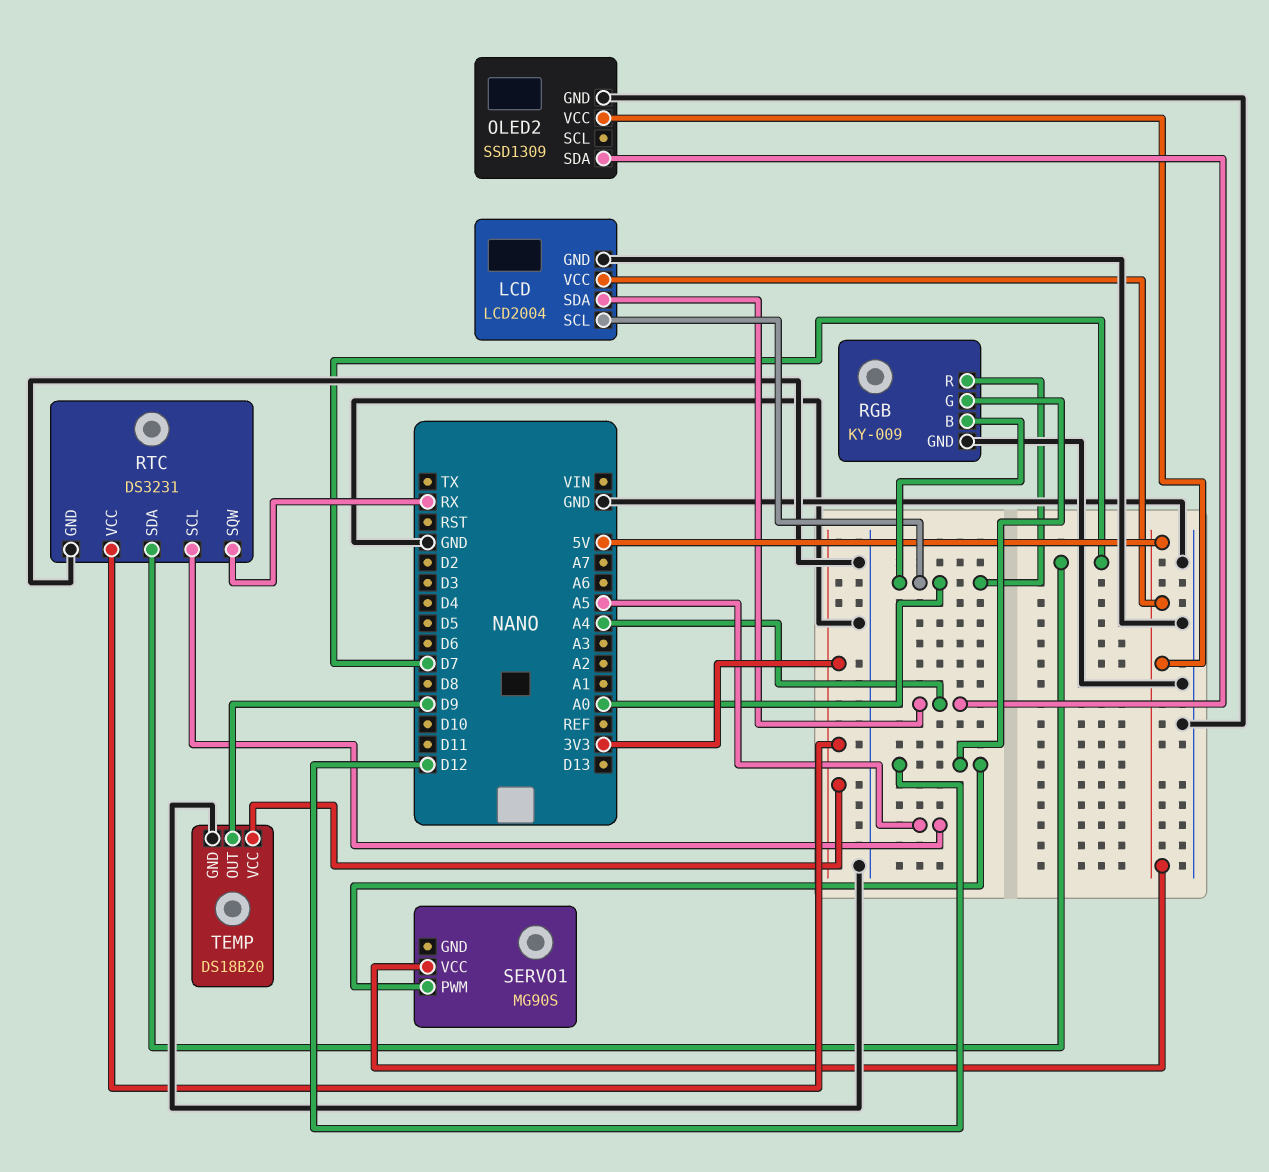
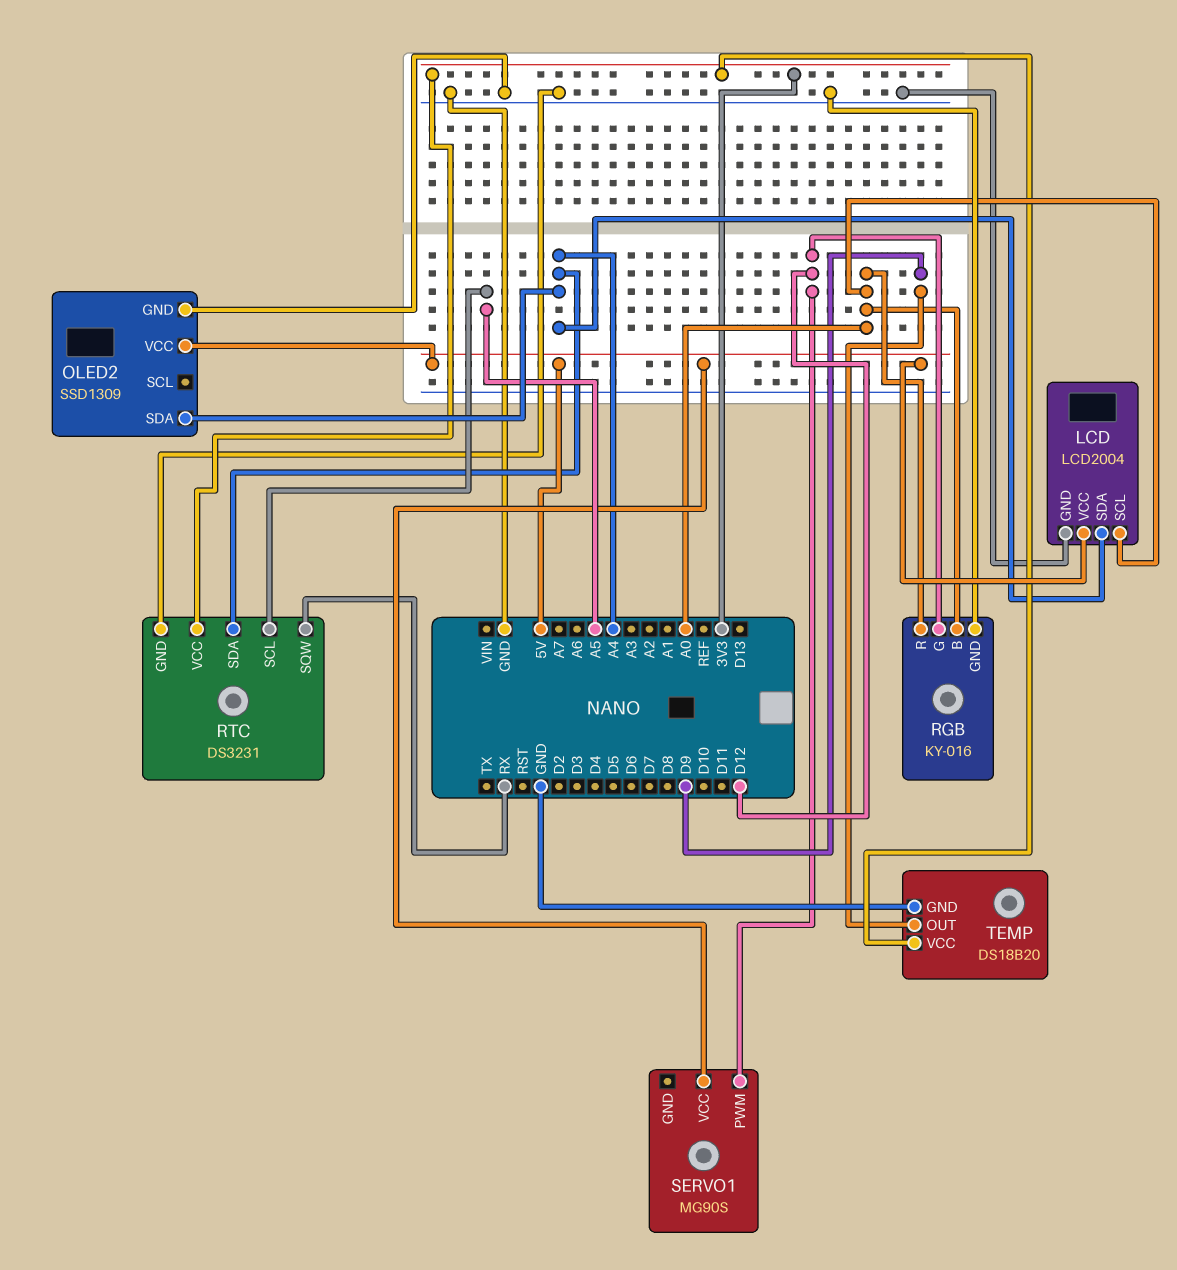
RGB: KY-009 -> KY-016
RTC pin SDA: D7 -> A4

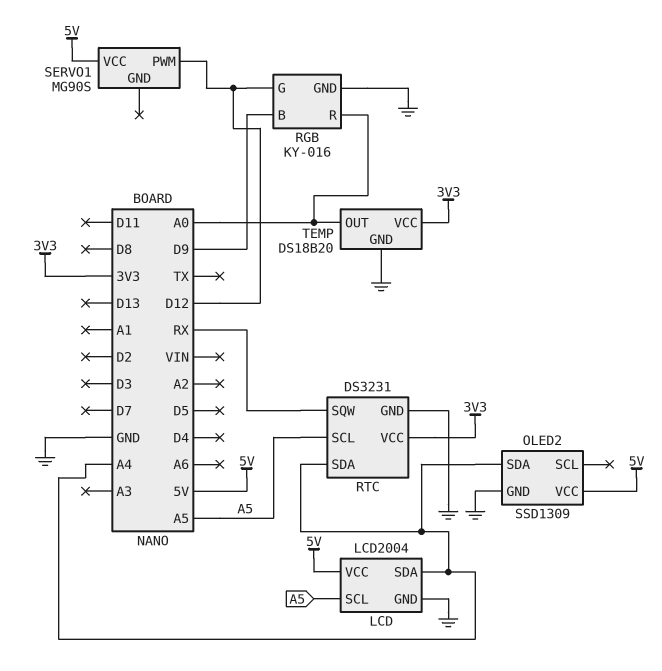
LCD pin SCL: A0 -> A5
RGB pin B: A0 -> D9
TEMP pin OUT: D9 -> A0

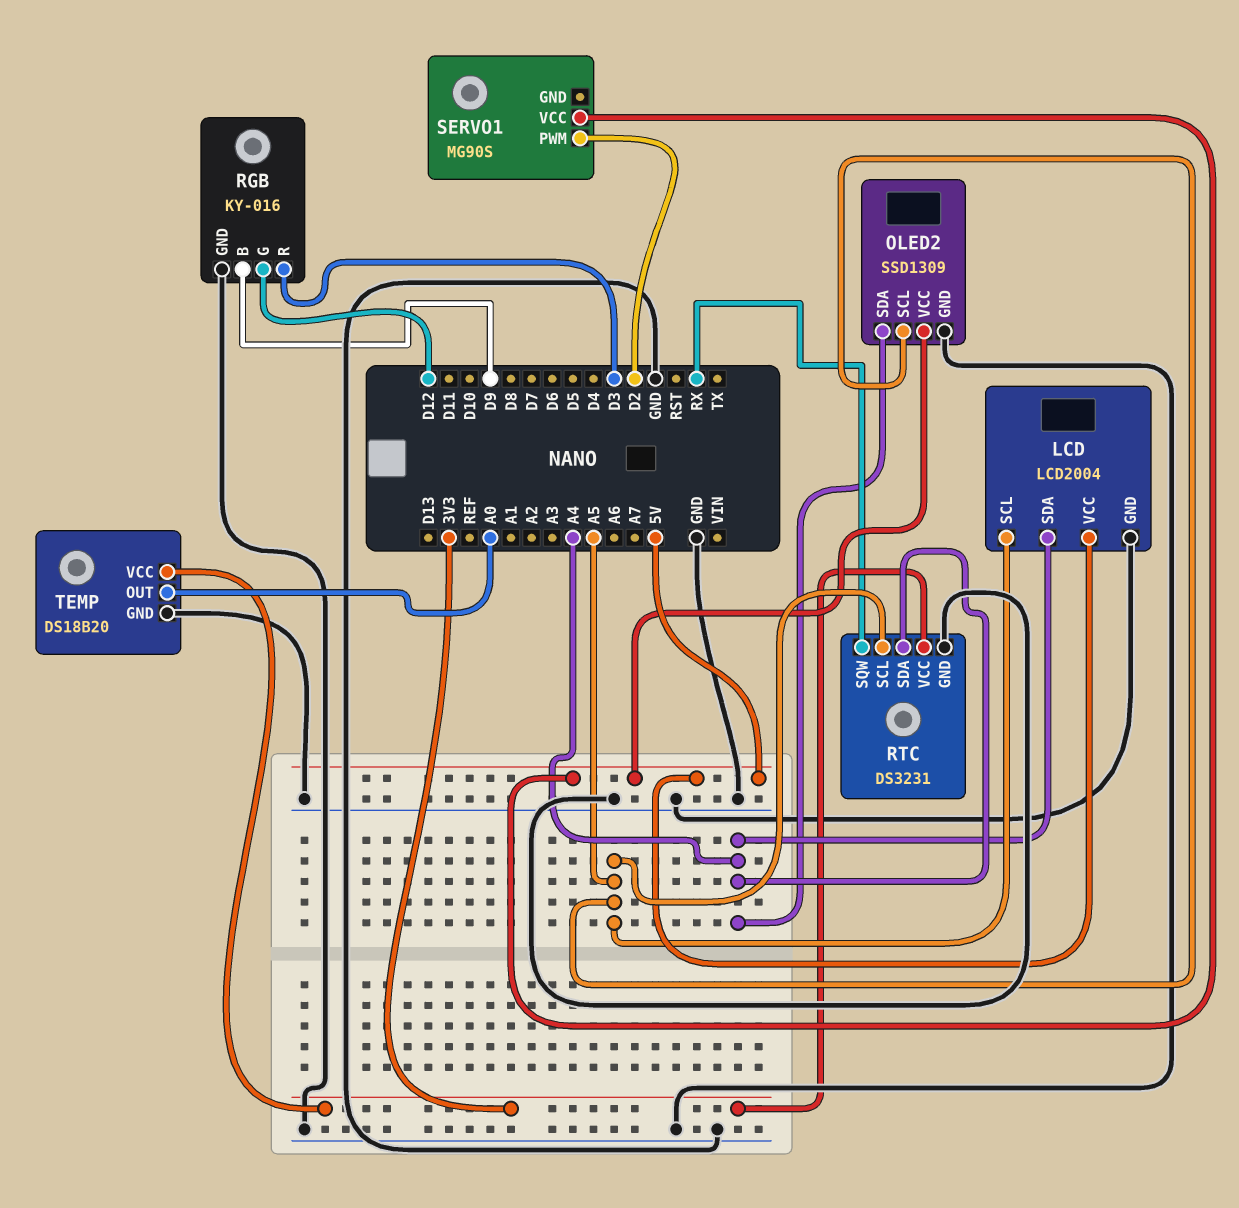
OLED2 pin SCL: none -> A5
RGB pin R: A0 -> D3
SERVO1 pin PWM: D12 -> D2

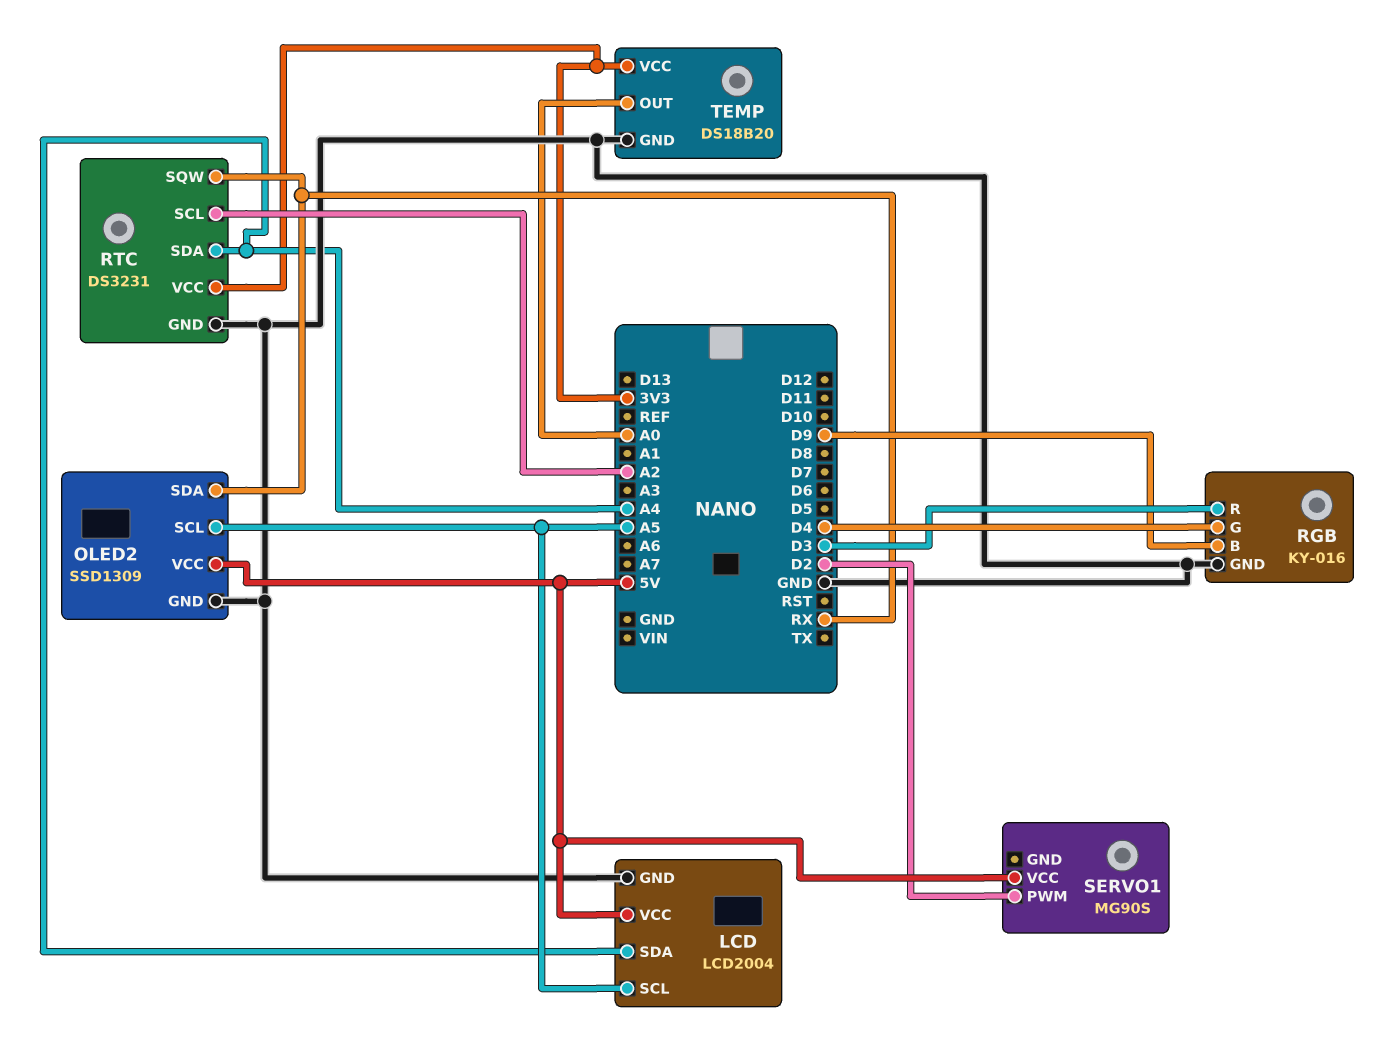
OLED2 pin SDA: A4 -> RX
RGB pin G: D12 -> D4
RTC pin SCL: A5 -> A2

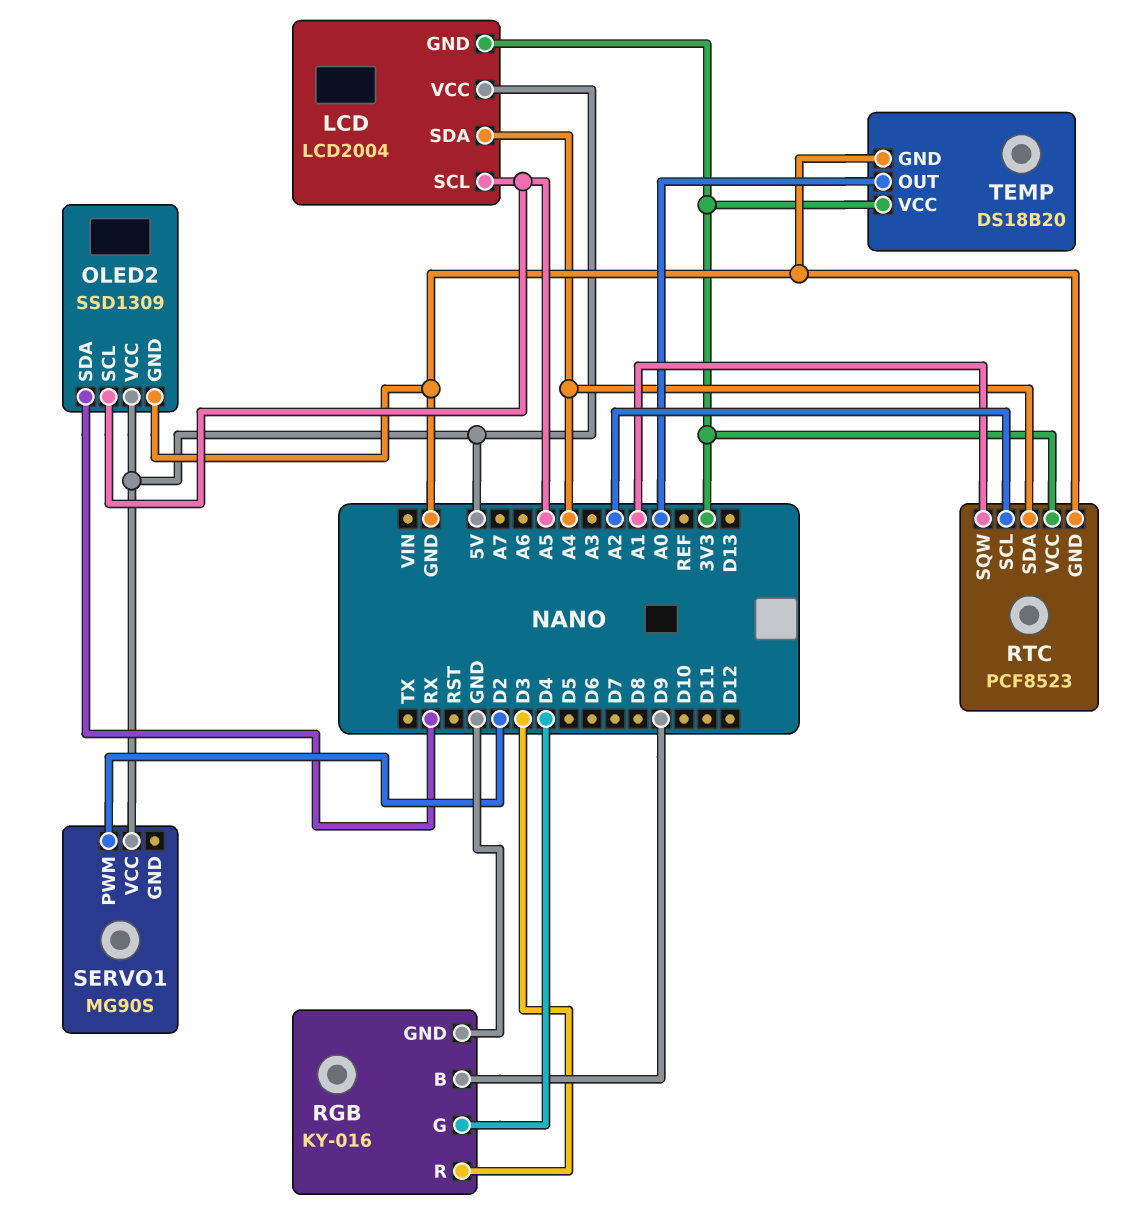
LCD pin GND: GND -> 3V3
RTC: DS3231 -> PCF8523
RTC pin SQW: RX -> A1

